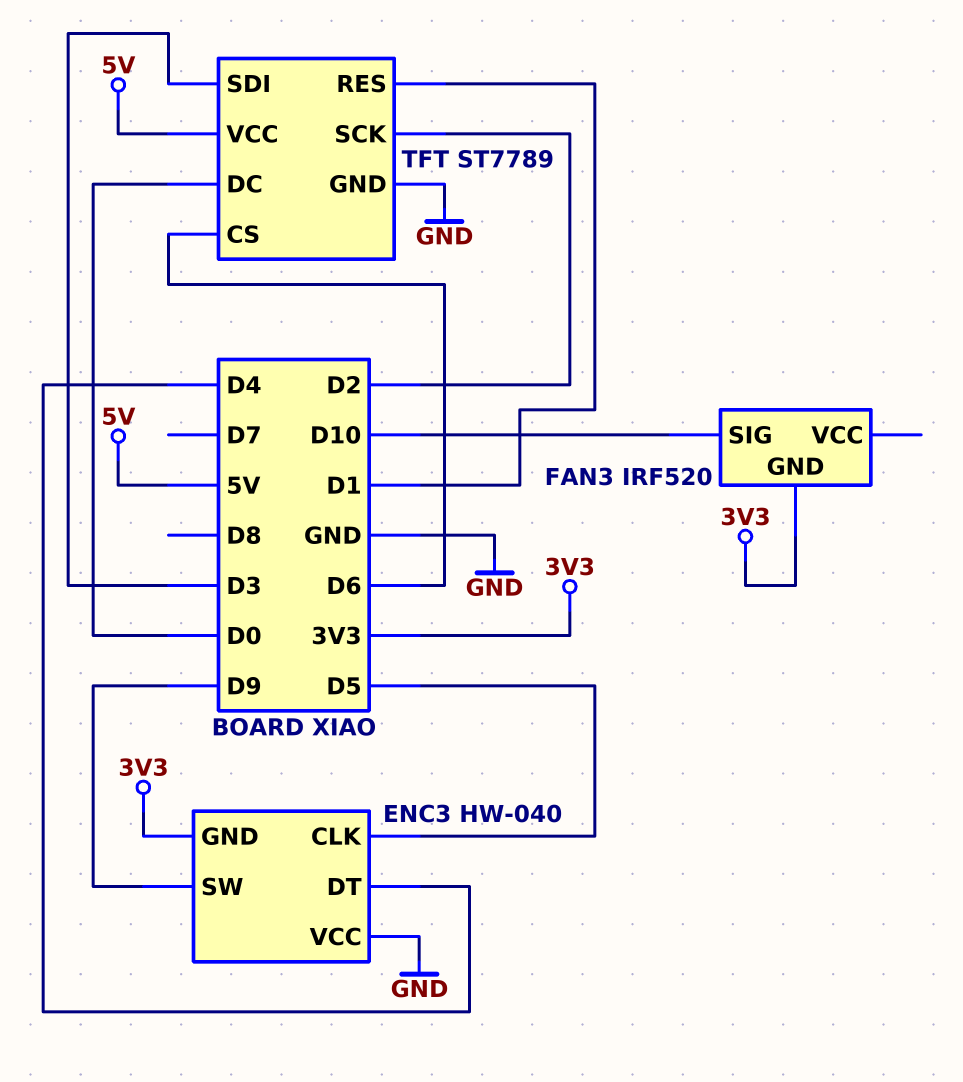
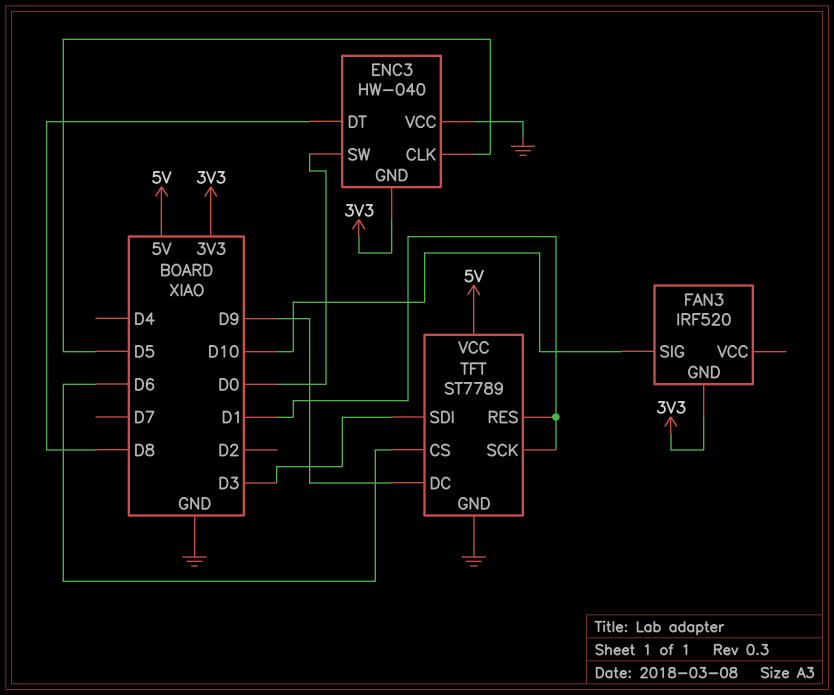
ENC3 pin DT: D4 -> D8
ENC3 pin SW: D9 -> D0
TFT pin DC: D0 -> D9
TFT pin SCK: D2 -> D1

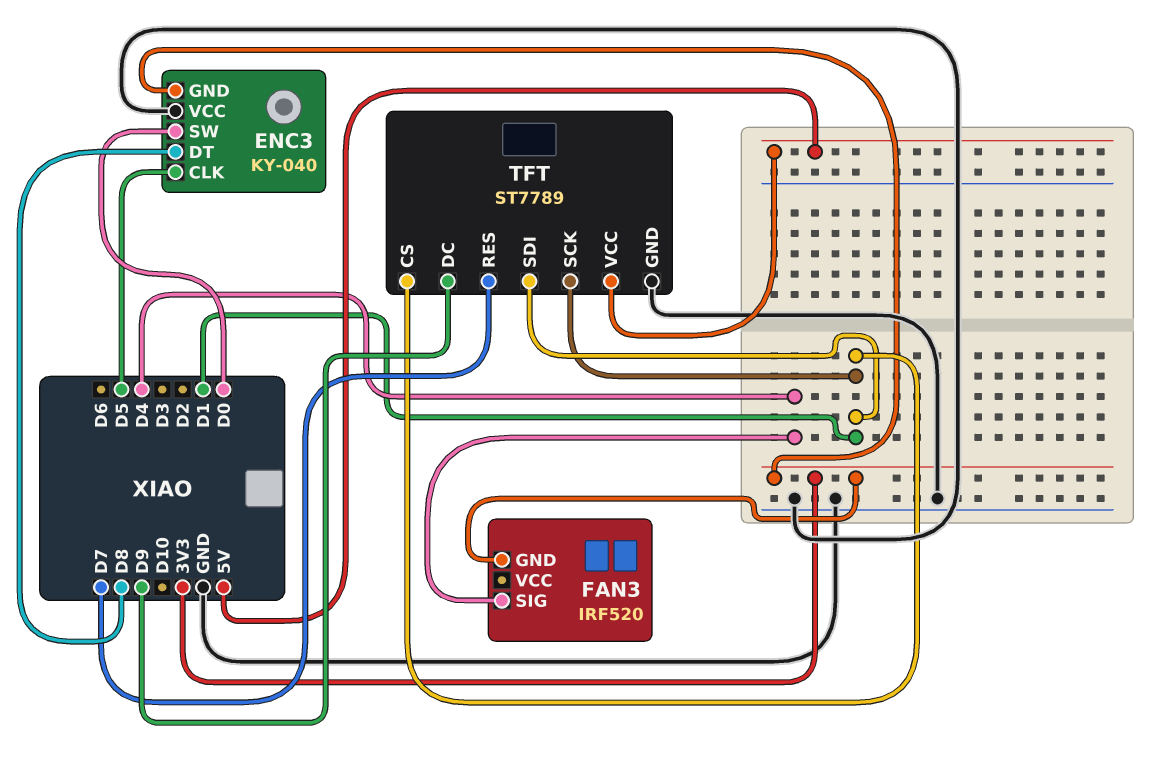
ENC3: HW-040 -> KY-040
FAN3 pin SIG: D10 -> D4
TFT pin CS: D6 -> D1
TFT pin RES: D1 -> D7
TFT pin SDI: D3 -> D1

